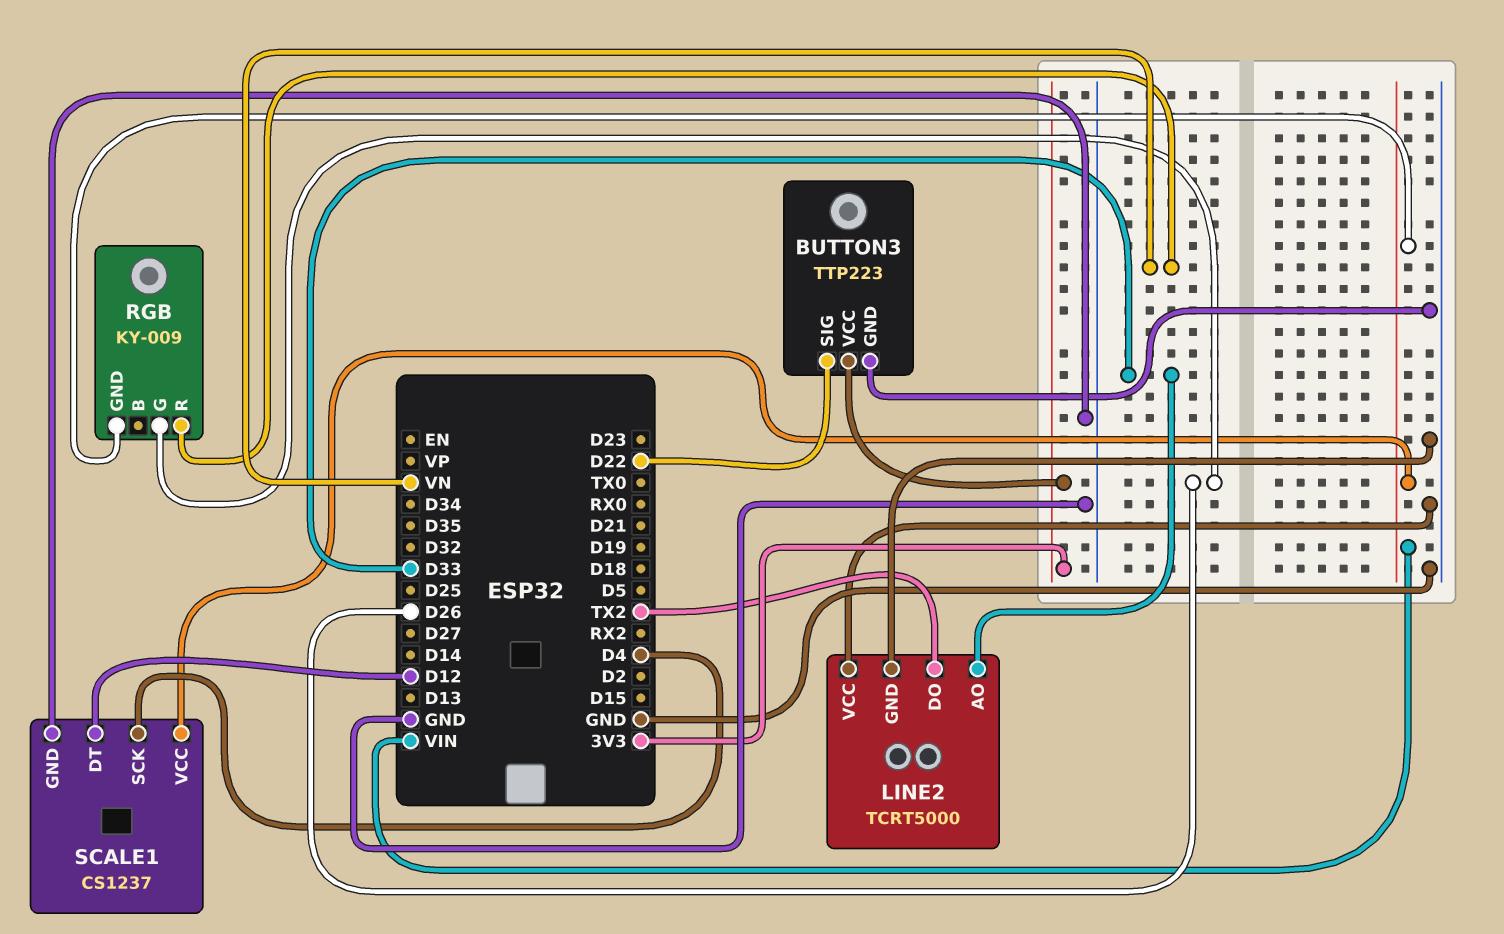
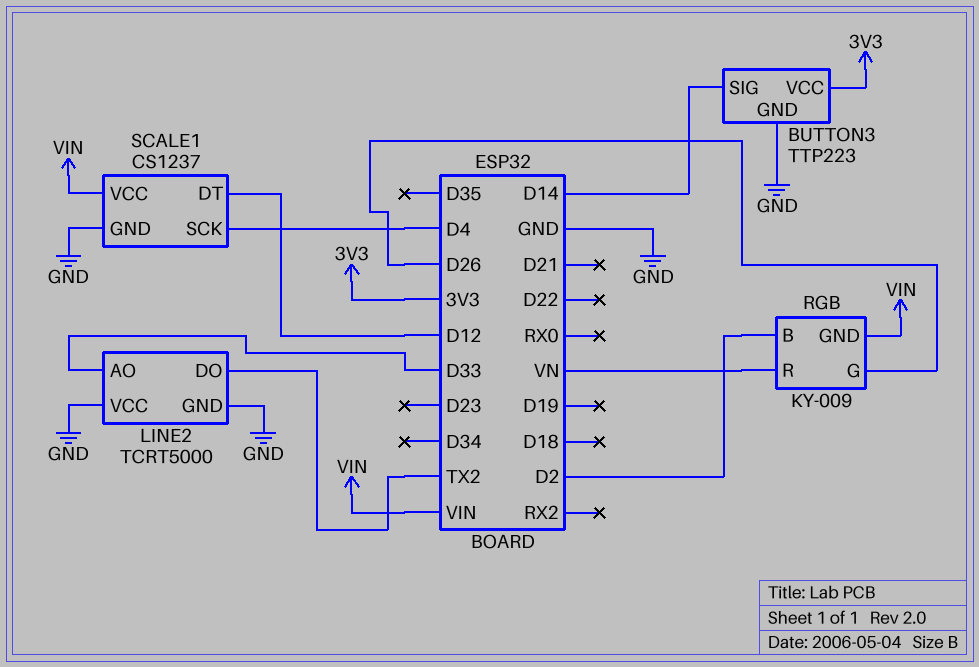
BUTTON3 pin SIG: D22 -> D14
RGB pin B: none -> D2

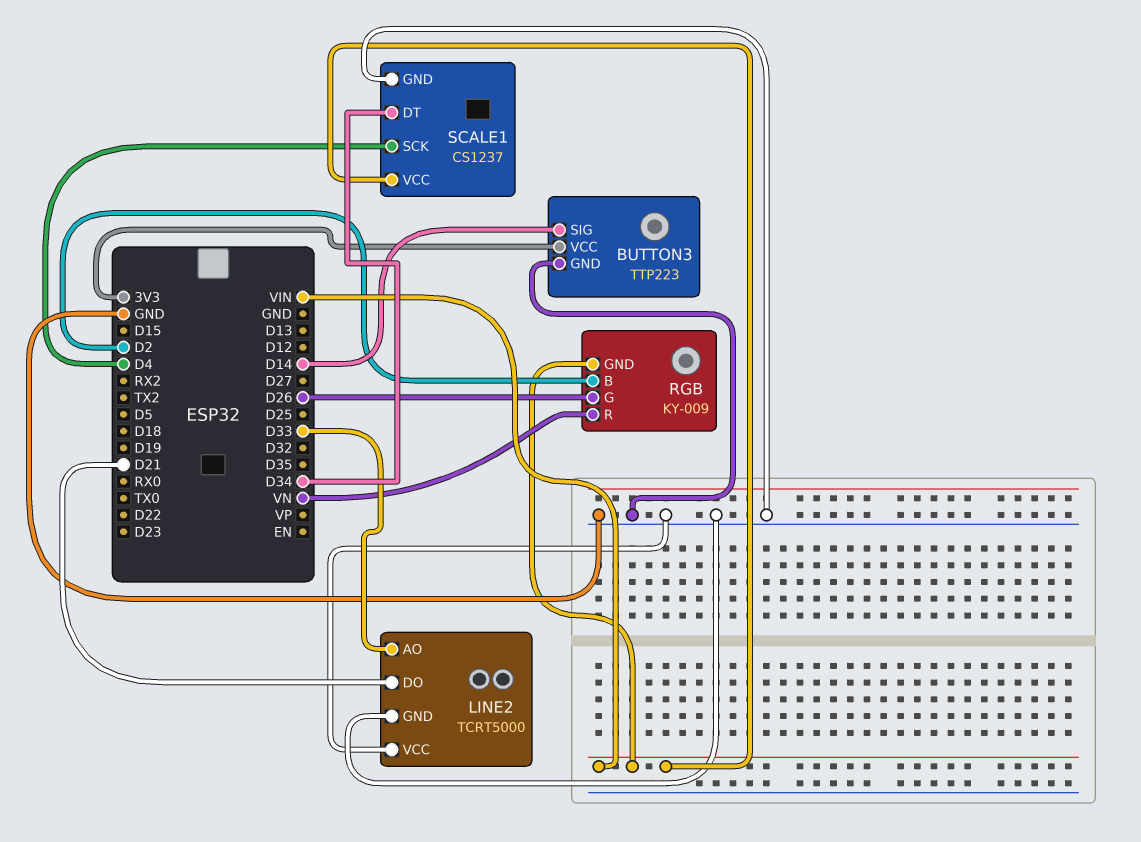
LINE2 pin DO: TX2 -> D21
SCALE1 pin DT: D12 -> D34

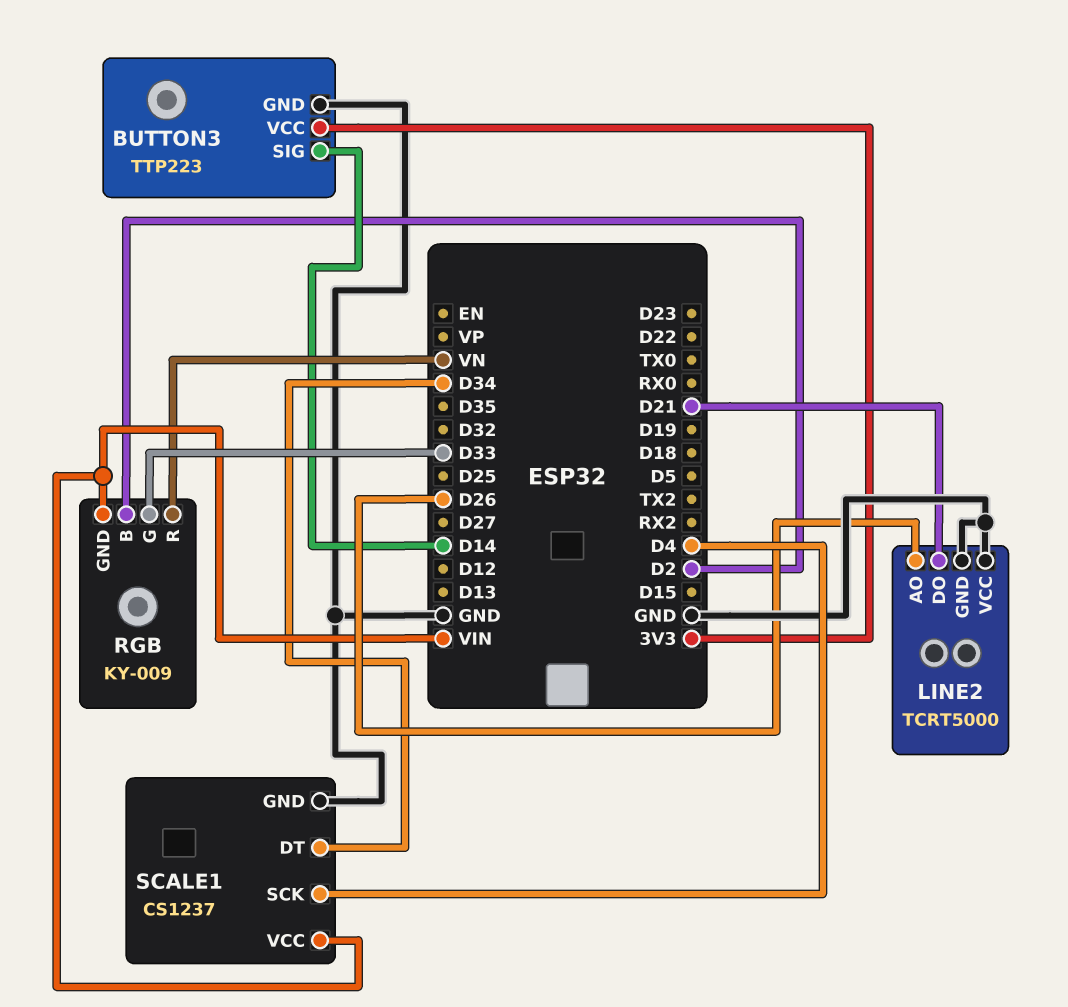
LINE2 pin AO: D33 -> D26
RGB pin G: D26 -> D33

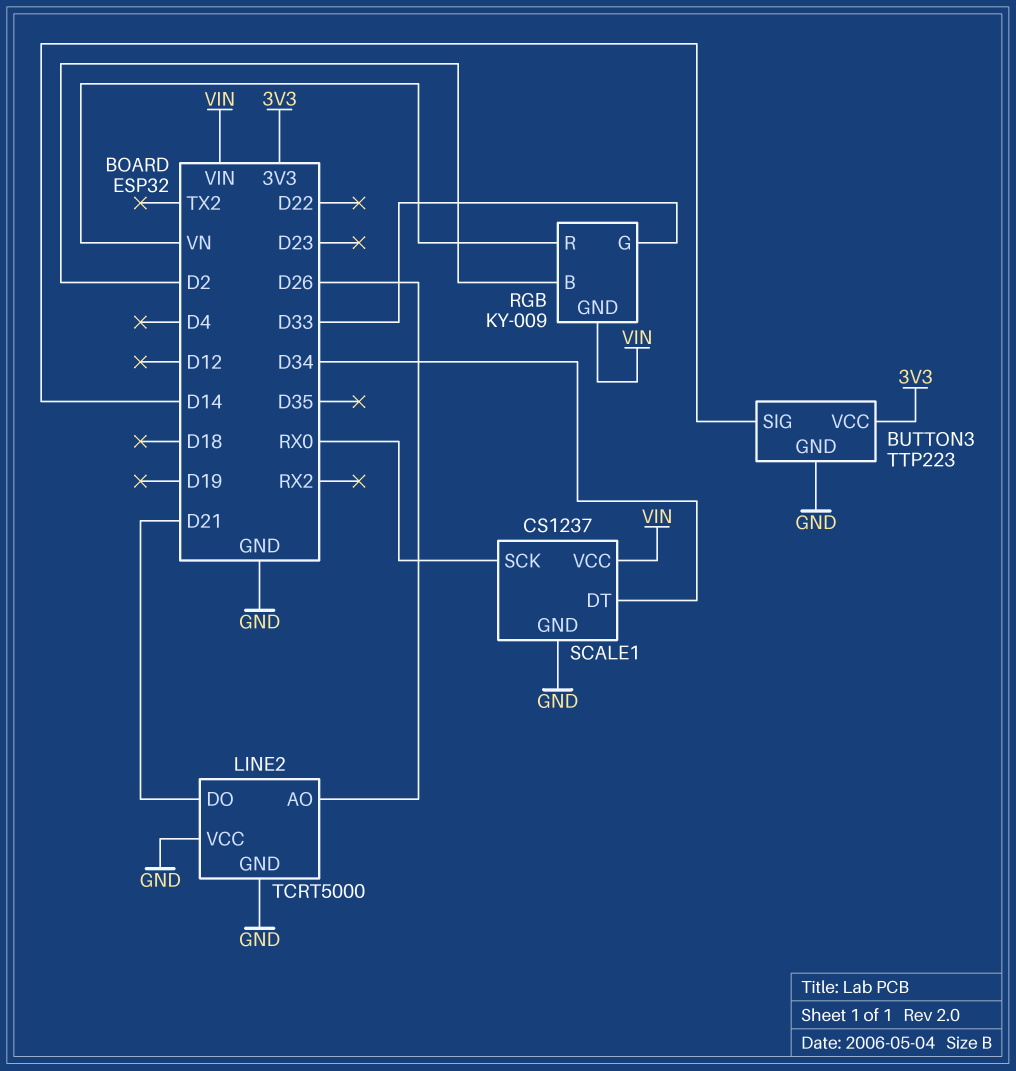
SCALE1 pin SCK: D4 -> RX0

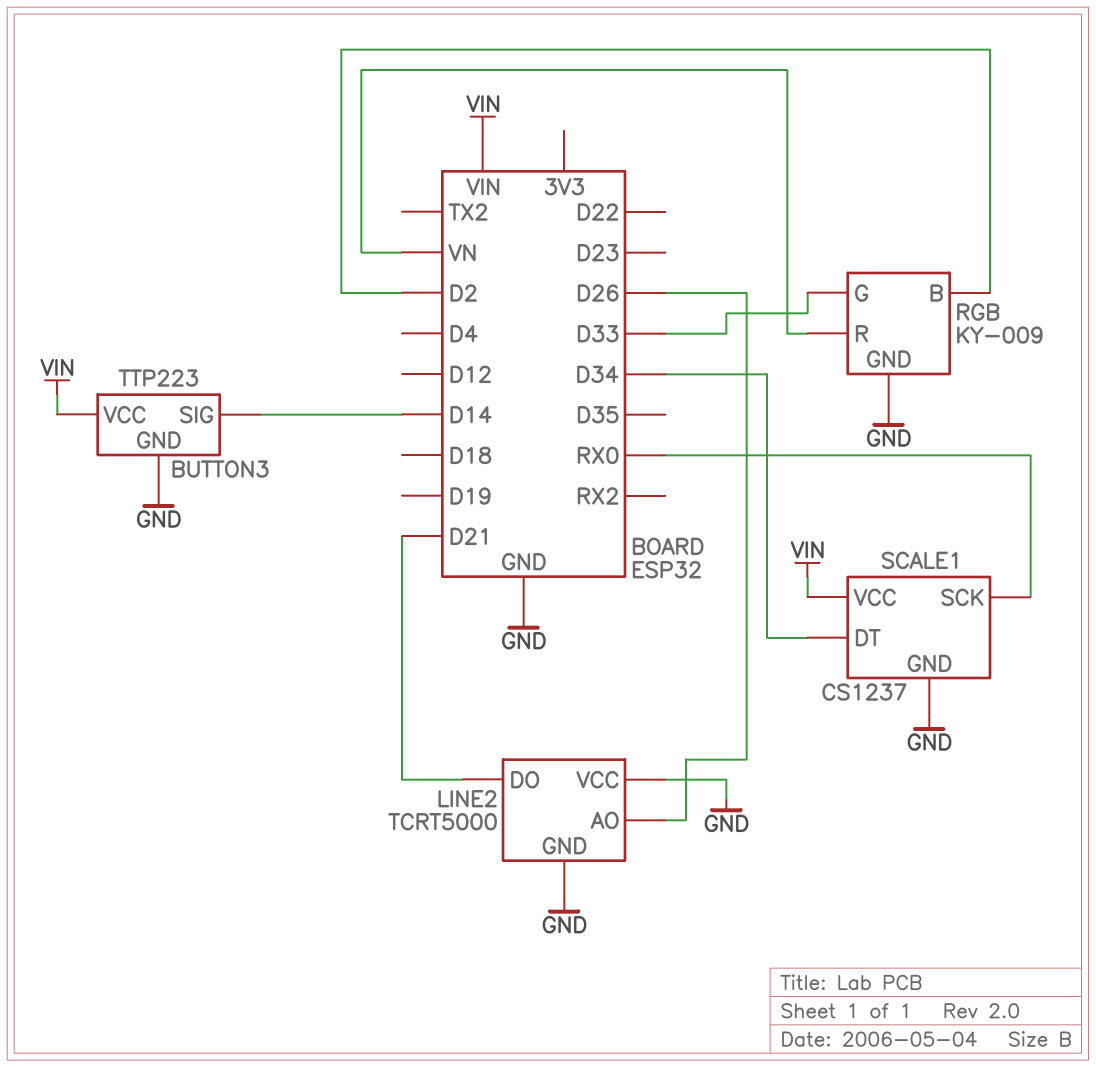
BUTTON3 pin VCC: 3V3 -> VIN
RGB pin GND: VIN -> GND

